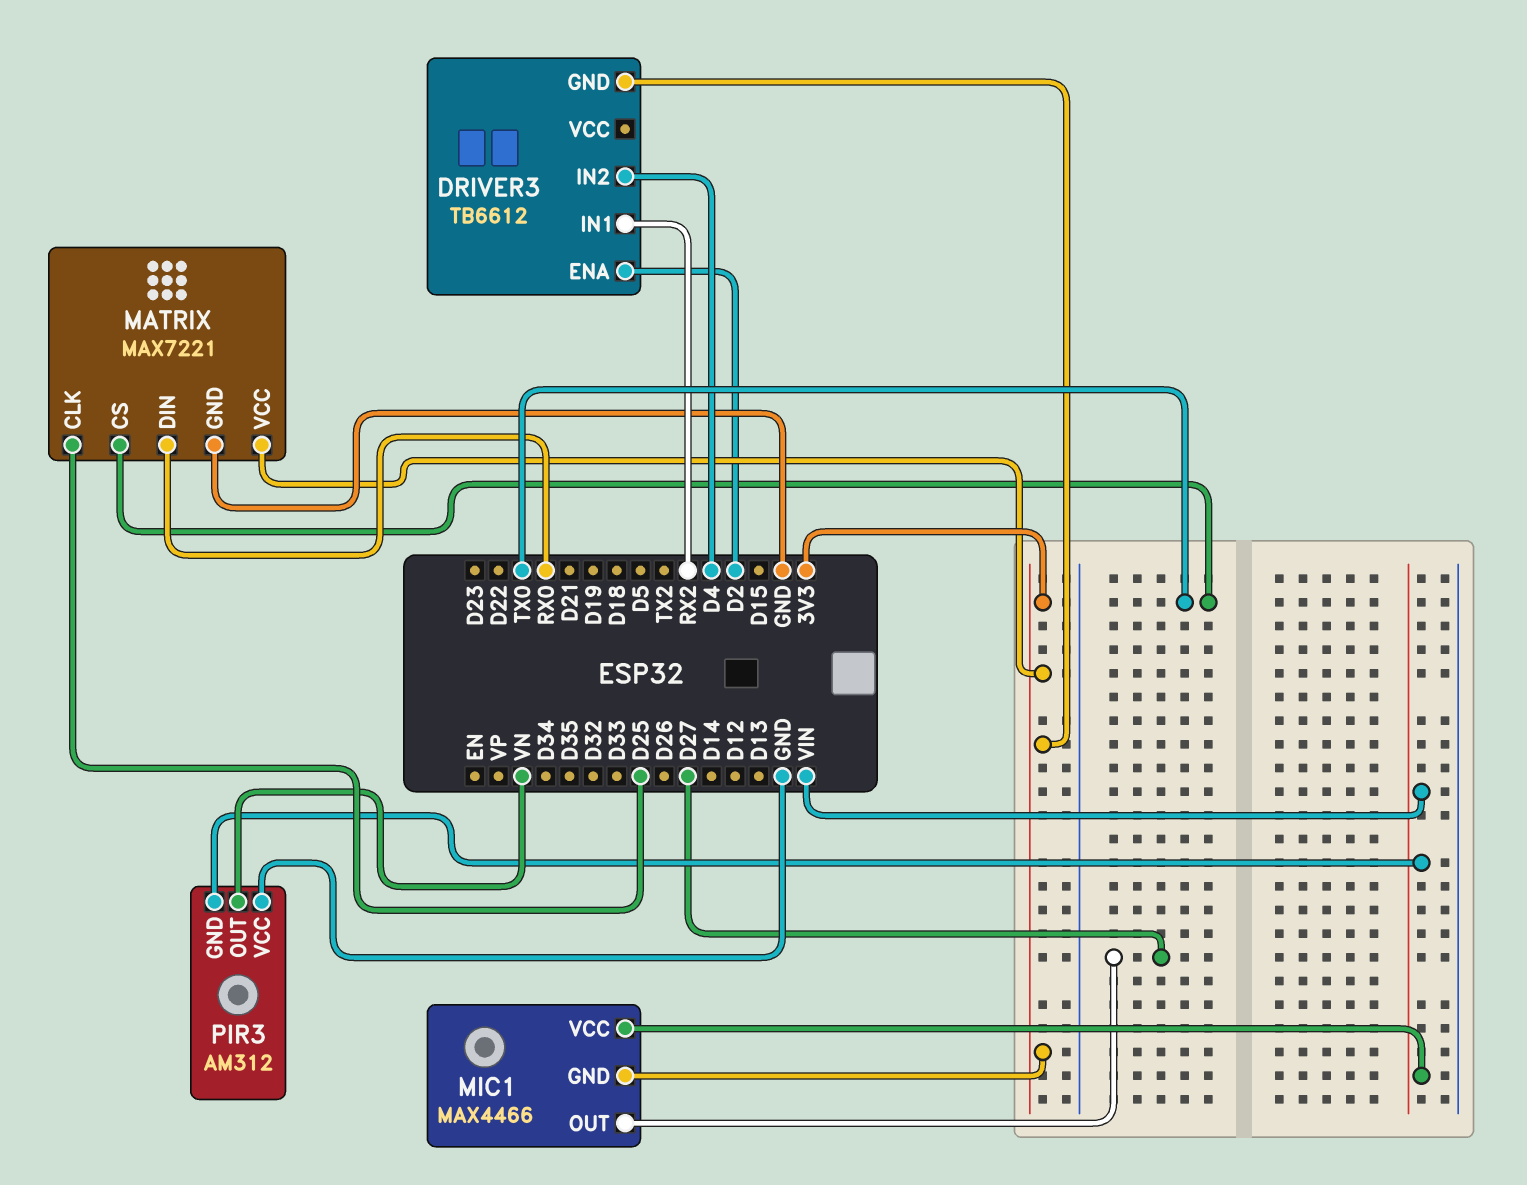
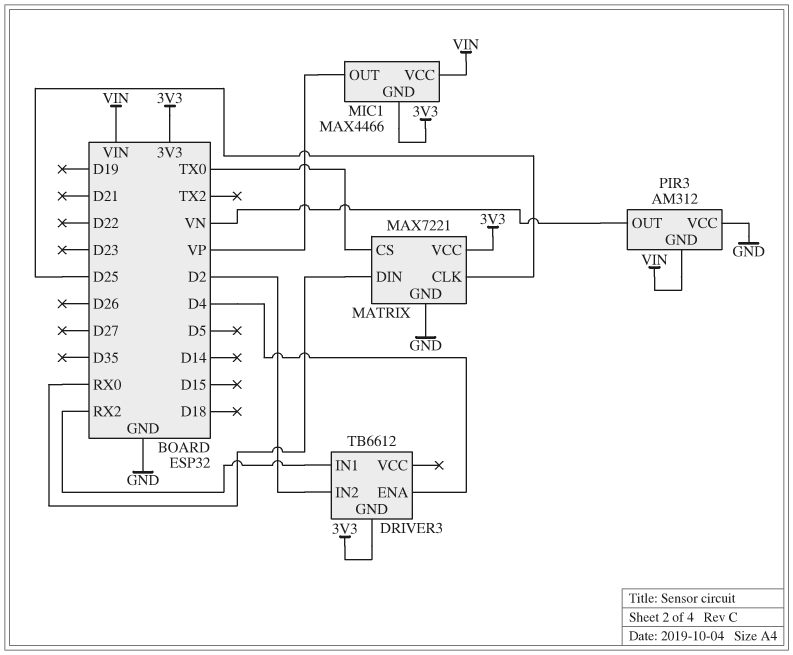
DRIVER3 pin ENA: D2 -> D4
DRIVER3 pin IN2: D4 -> D2
MIC1 pin OUT: D27 -> VP

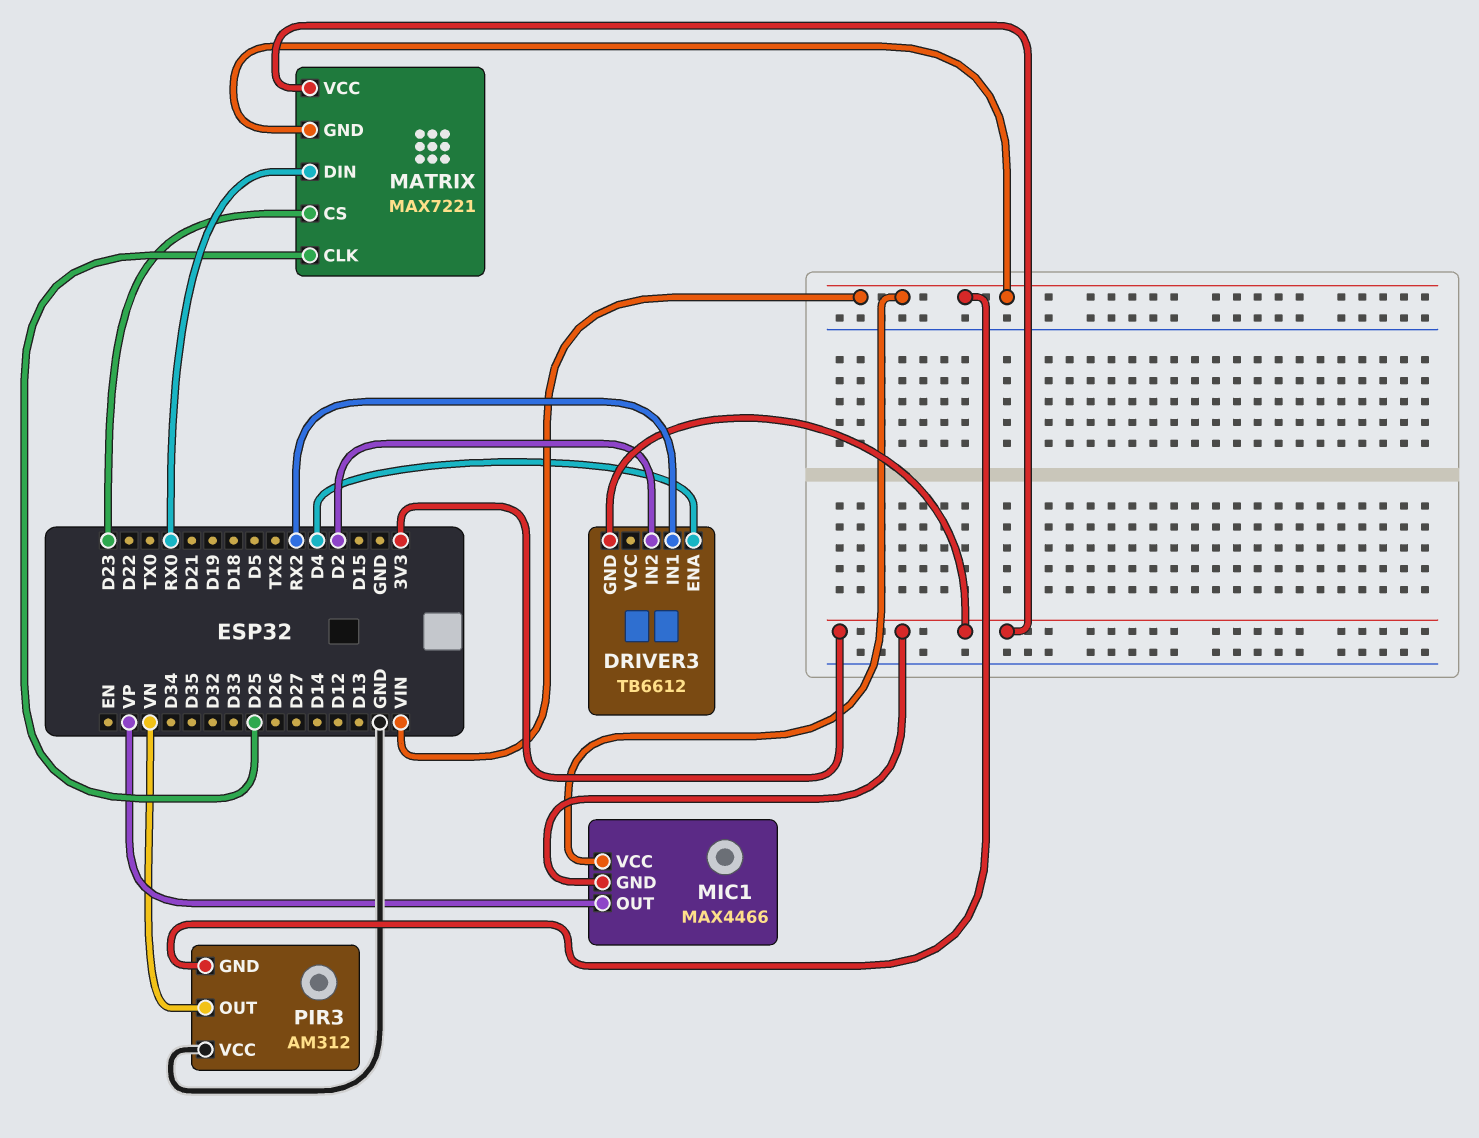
MATRIX pin CS: TX0 -> D23
MATRIX pin GND: GND -> VIN

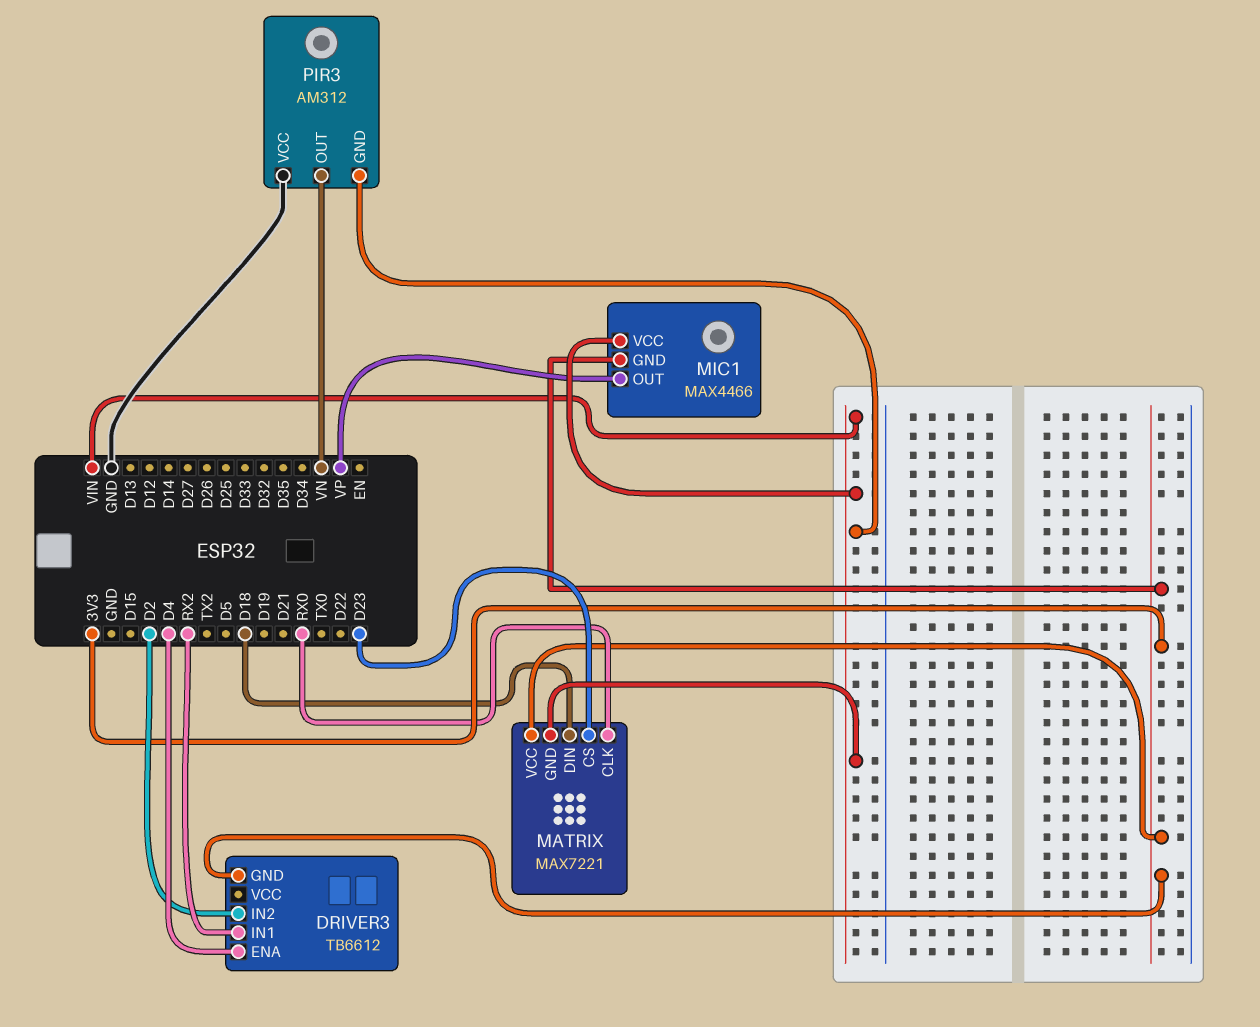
MATRIX pin CLK: D25 -> RX0
MATRIX pin DIN: RX0 -> D18

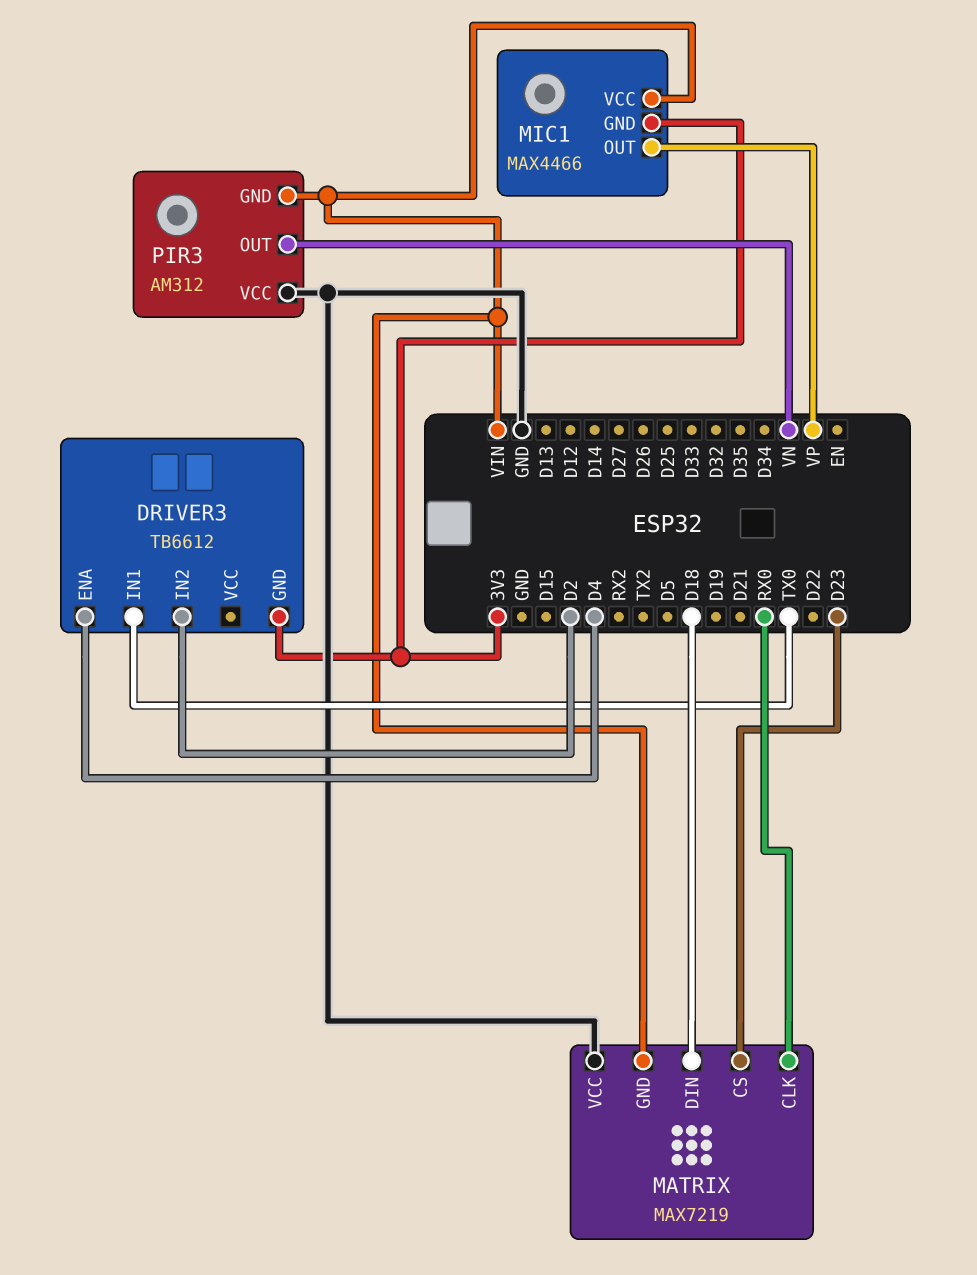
DRIVER3 pin IN1: RX2 -> TX0
MATRIX: MAX7221 -> MAX7219
MATRIX pin VCC: 3V3 -> GND

